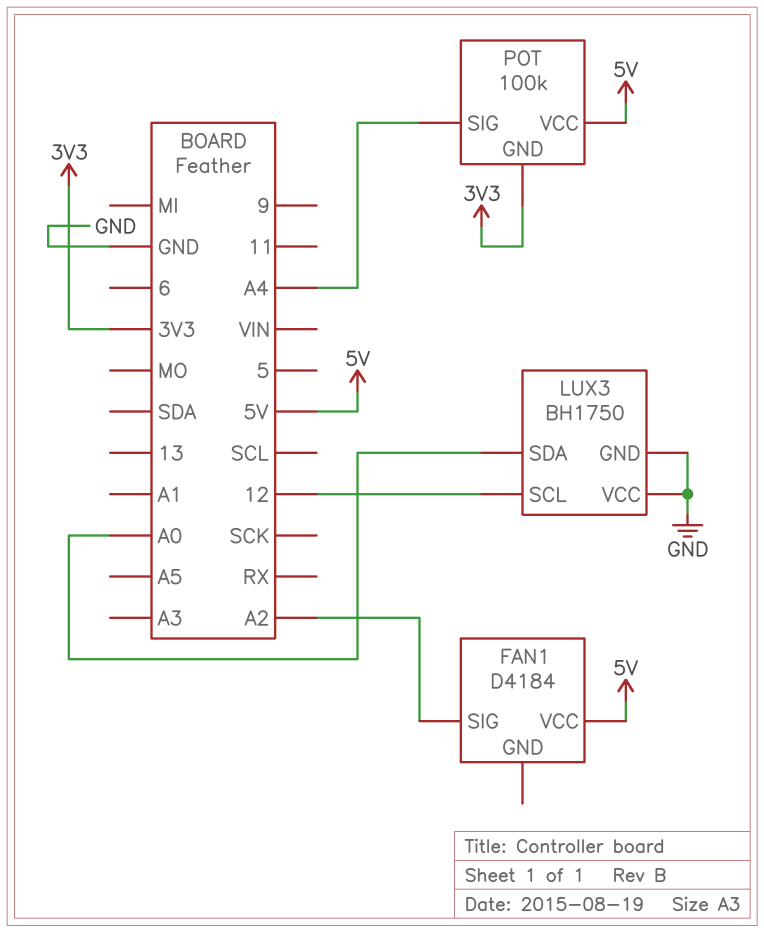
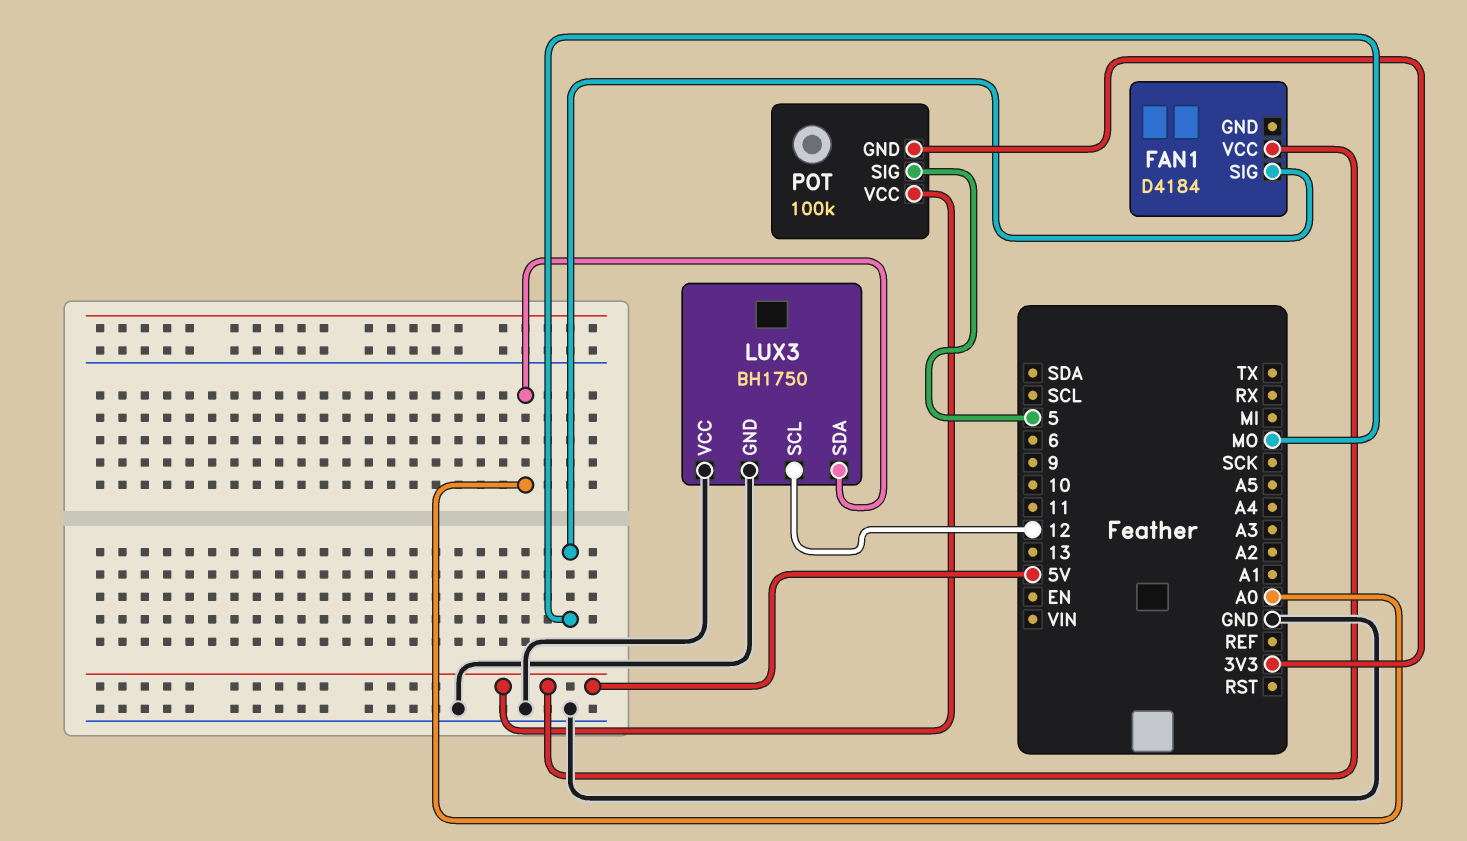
FAN1 pin SIG: A2 -> MO
POT pin SIG: A4 -> 5

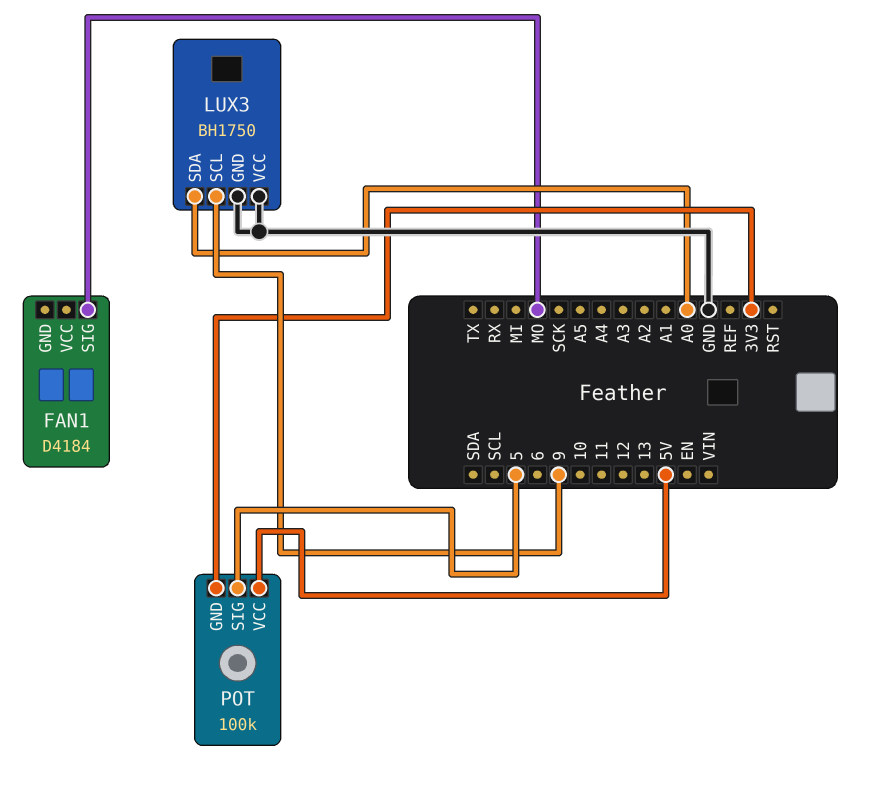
FAN1 pin VCC: 5V -> none
LUX3 pin SCL: 12 -> 9

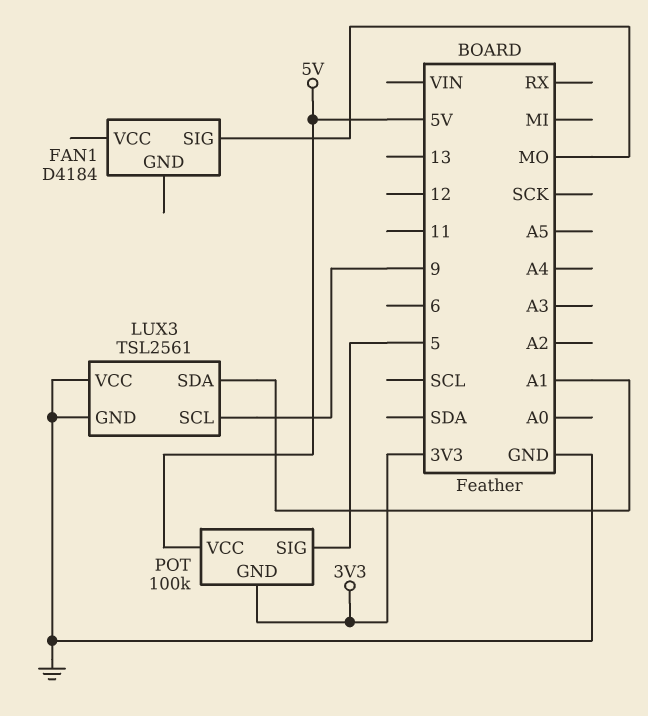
LUX3: BH1750 -> TSL2561
LUX3 pin SDA: A0 -> A1

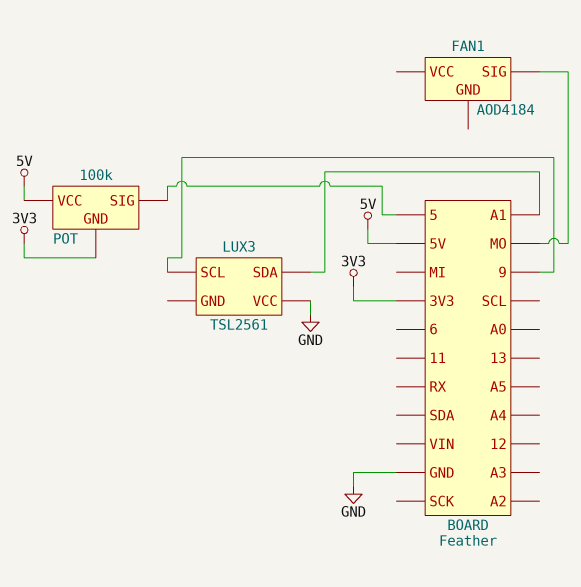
FAN1: D4184 -> AOD4184
LUX3 pin GND: GND -> none

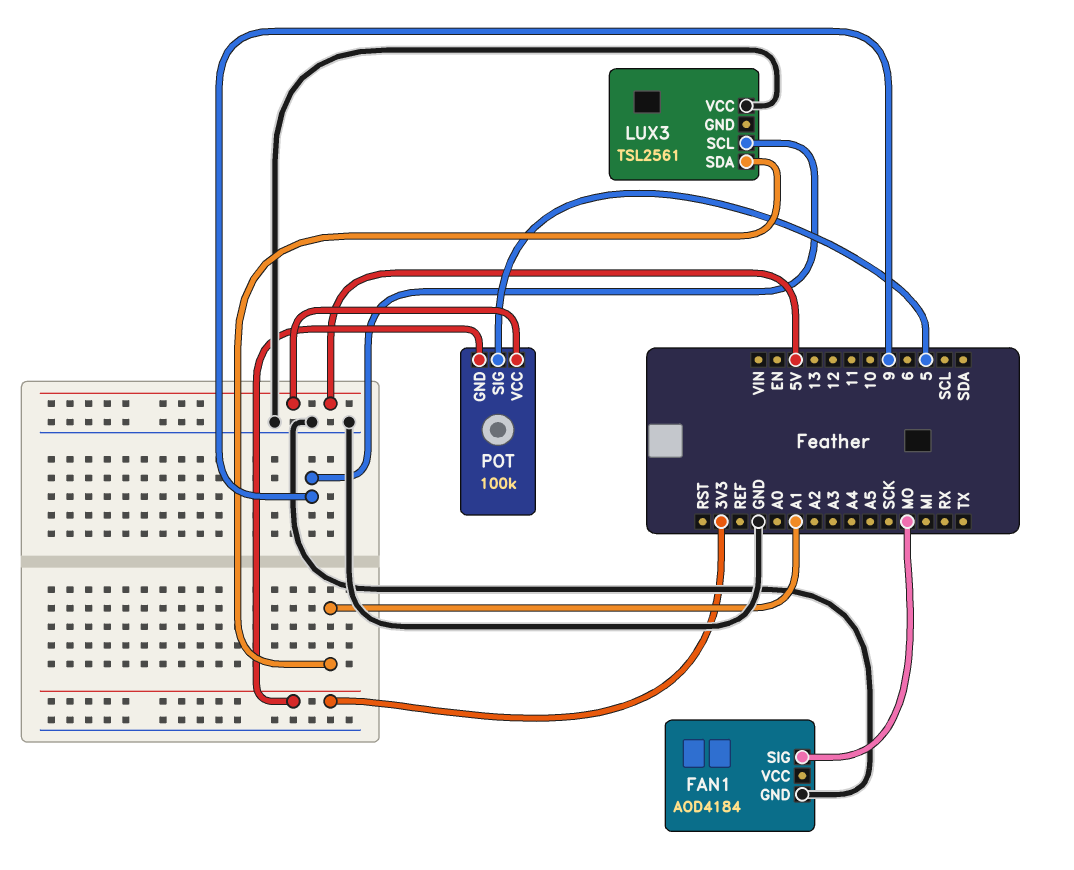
FAN1 pin GND: none -> GND

